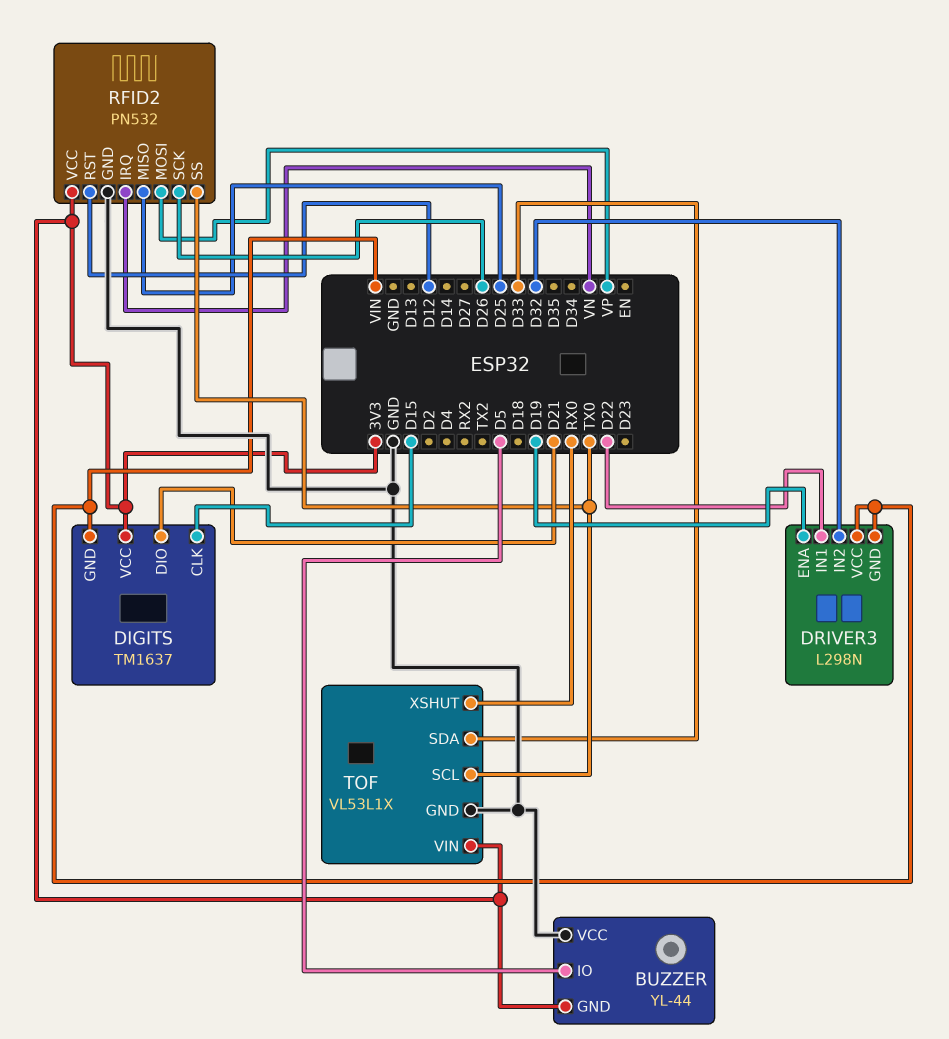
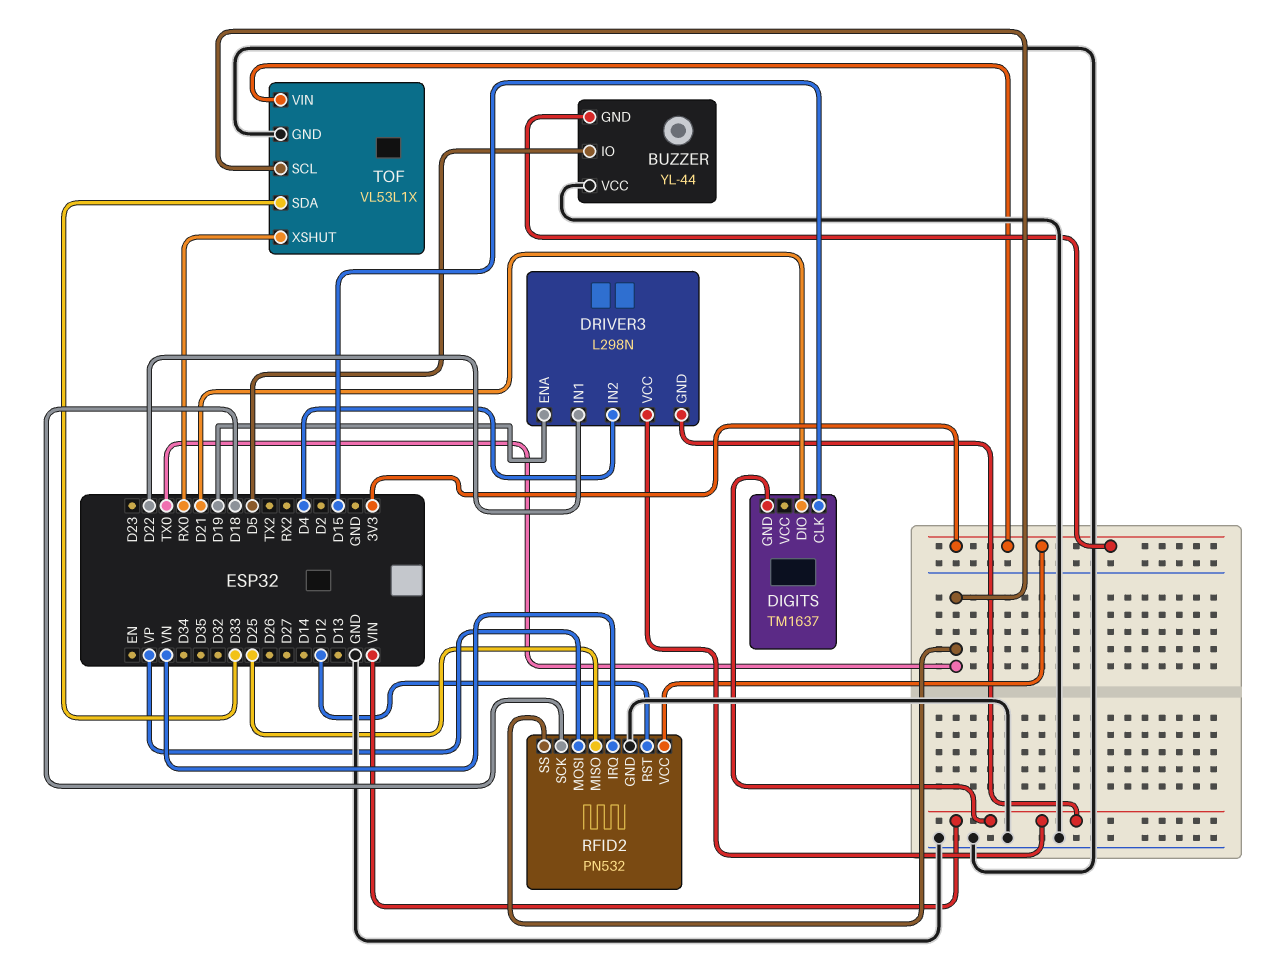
DIGITS pin VCC: 3V3 -> none
DRIVER3 pin IN2: D32 -> D4
RFID2 pin SCK: D26 -> D18

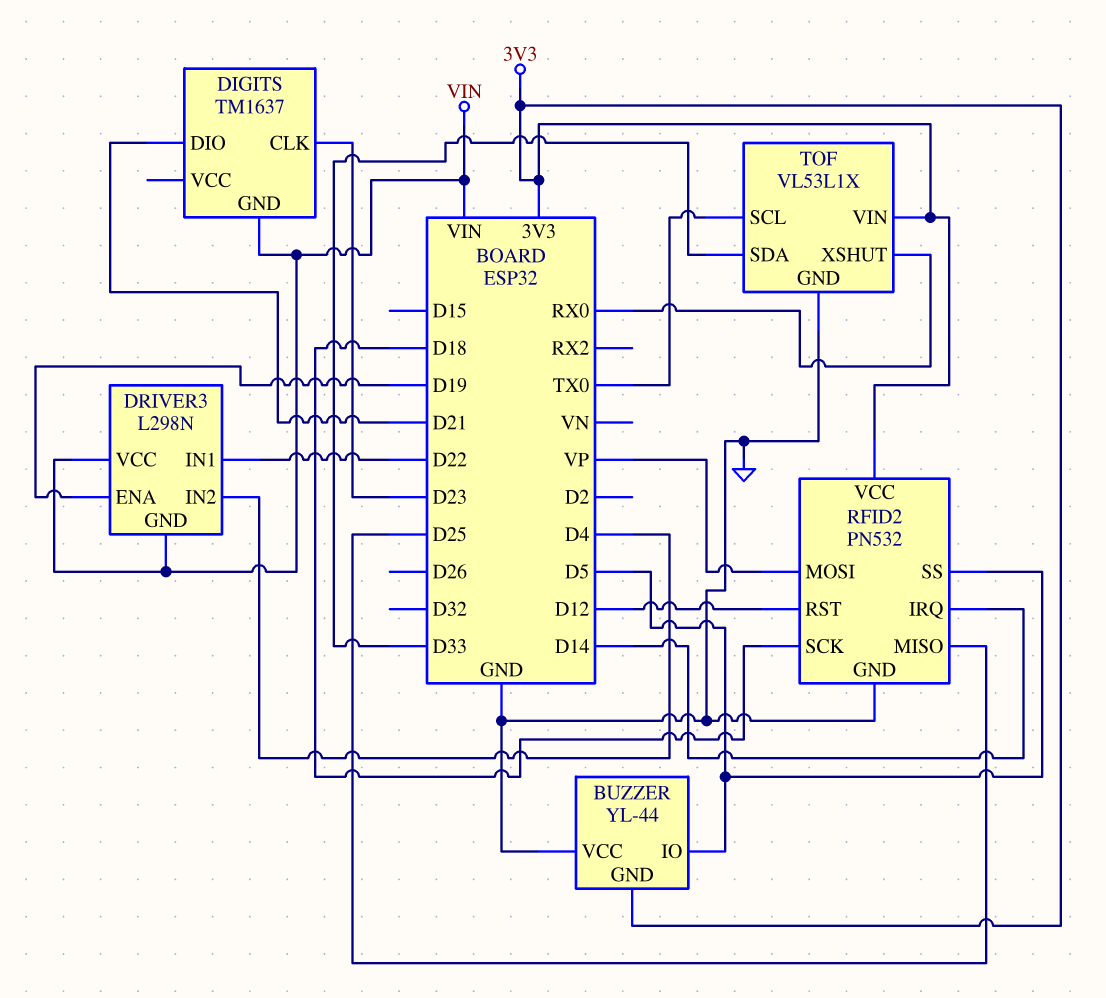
DIGITS pin CLK: D15 -> D23
RFID2 pin IRQ: VN -> D14
RFID2 pin SS: TX0 -> D5

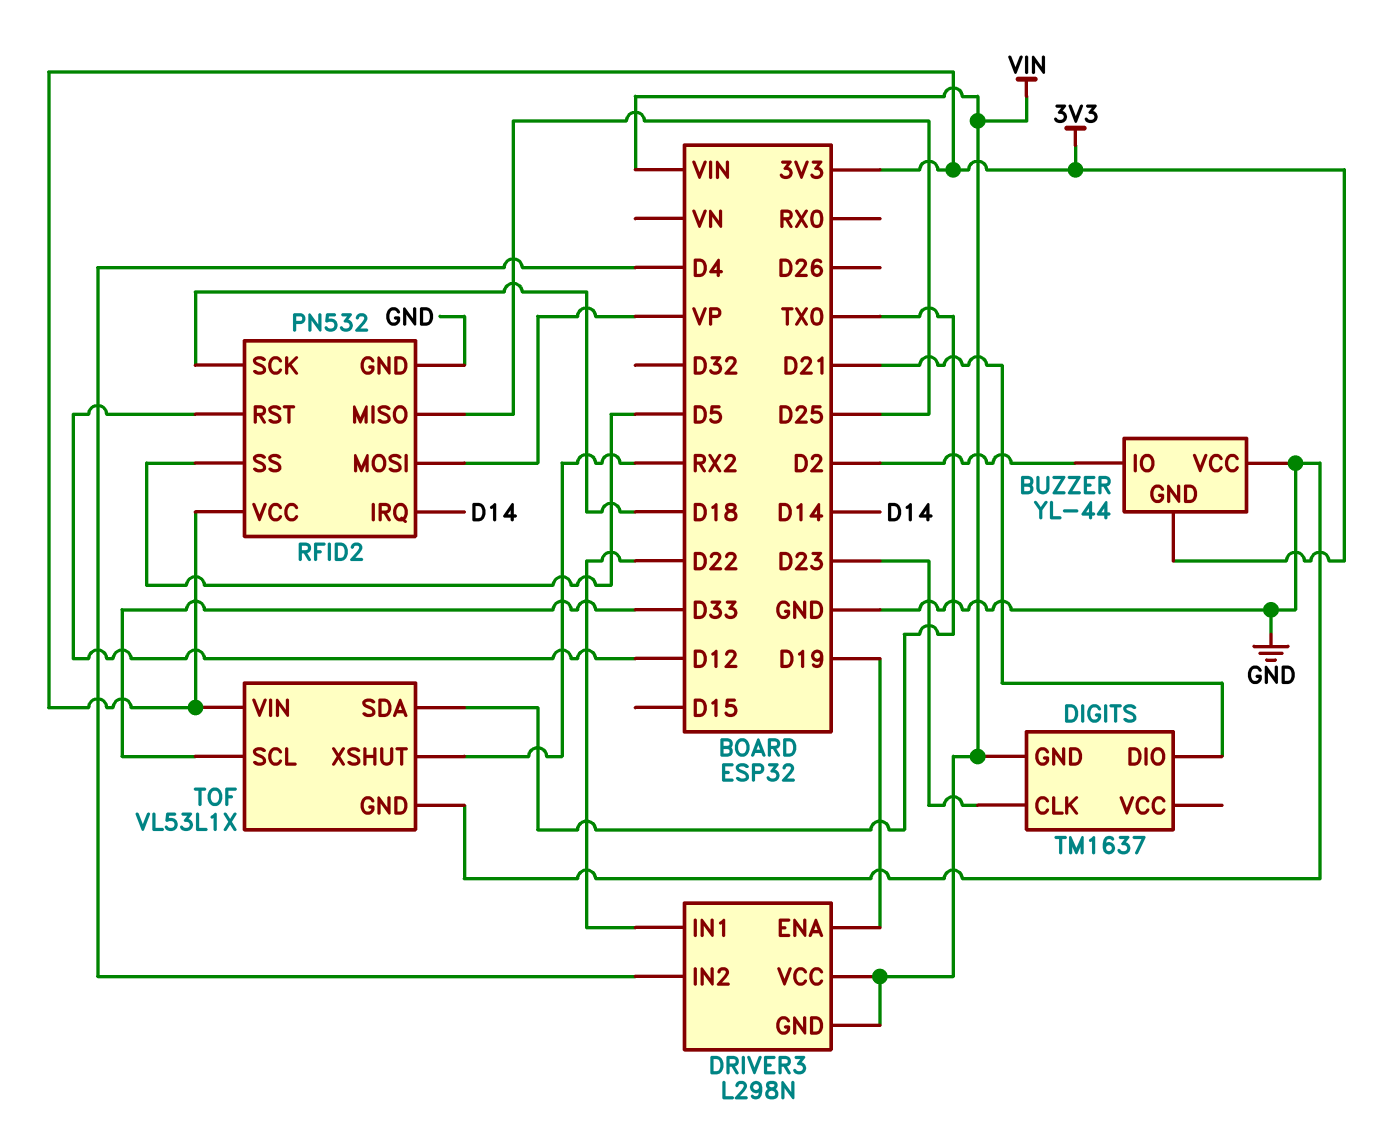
BUZZER pin IO: D5 -> D2
TOF pin SCL: TX0 -> D33
TOF pin SDA: D33 -> TX0
TOF pin XSHUT: RX0 -> RX2

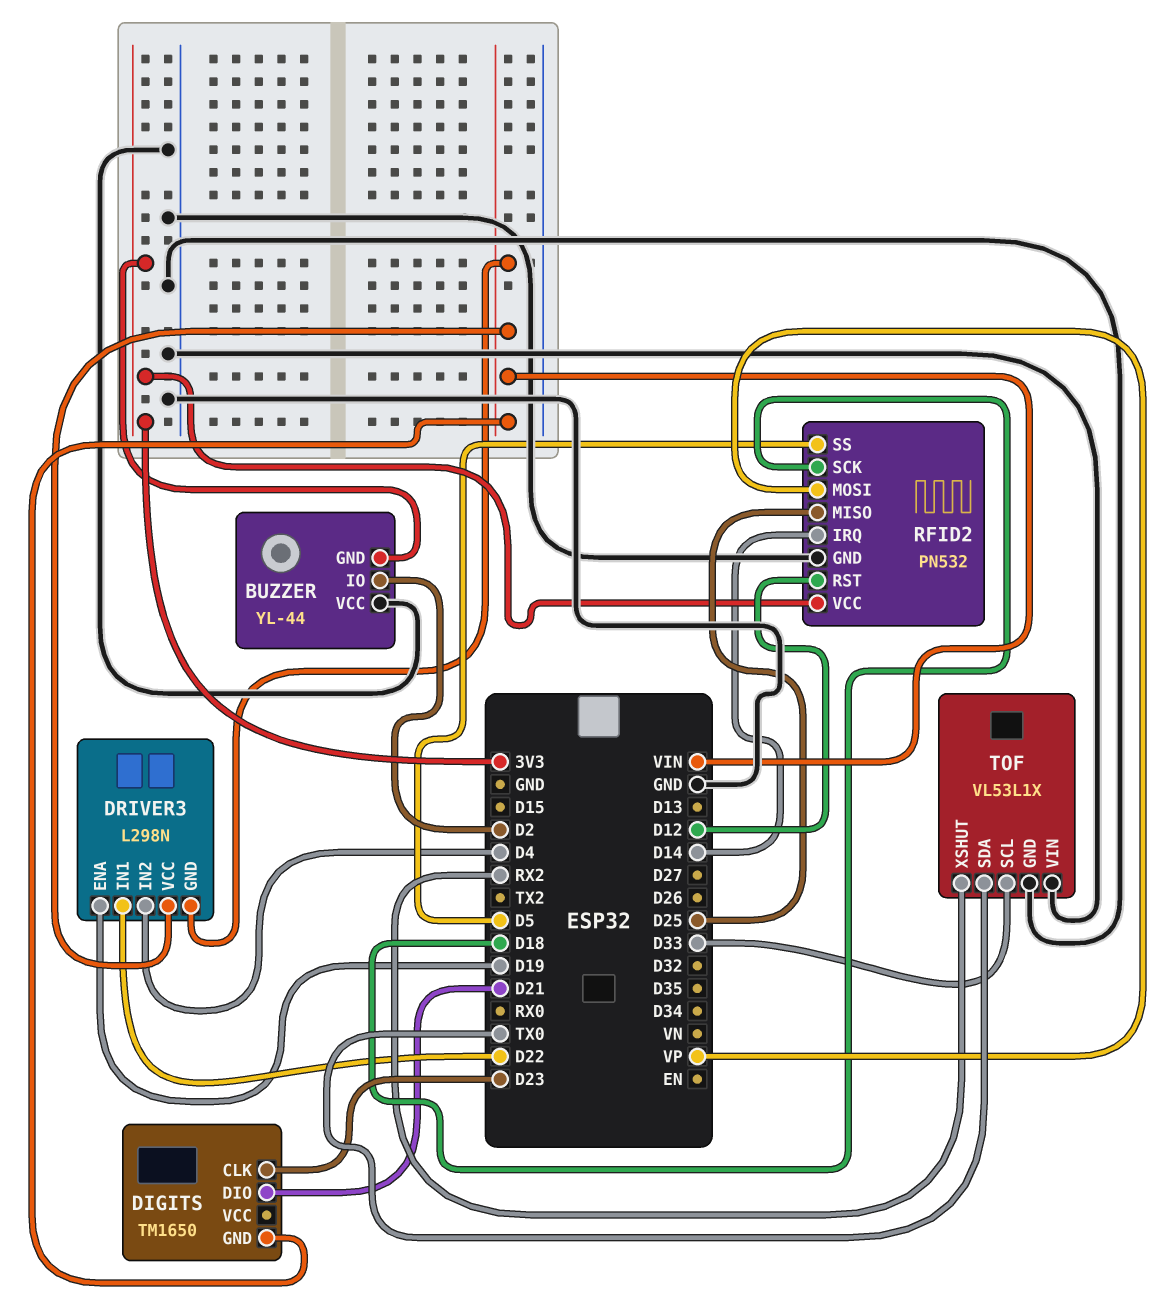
DIGITS: TM1637 -> TM1650
TOF pin VIN: 3V3 -> GND

